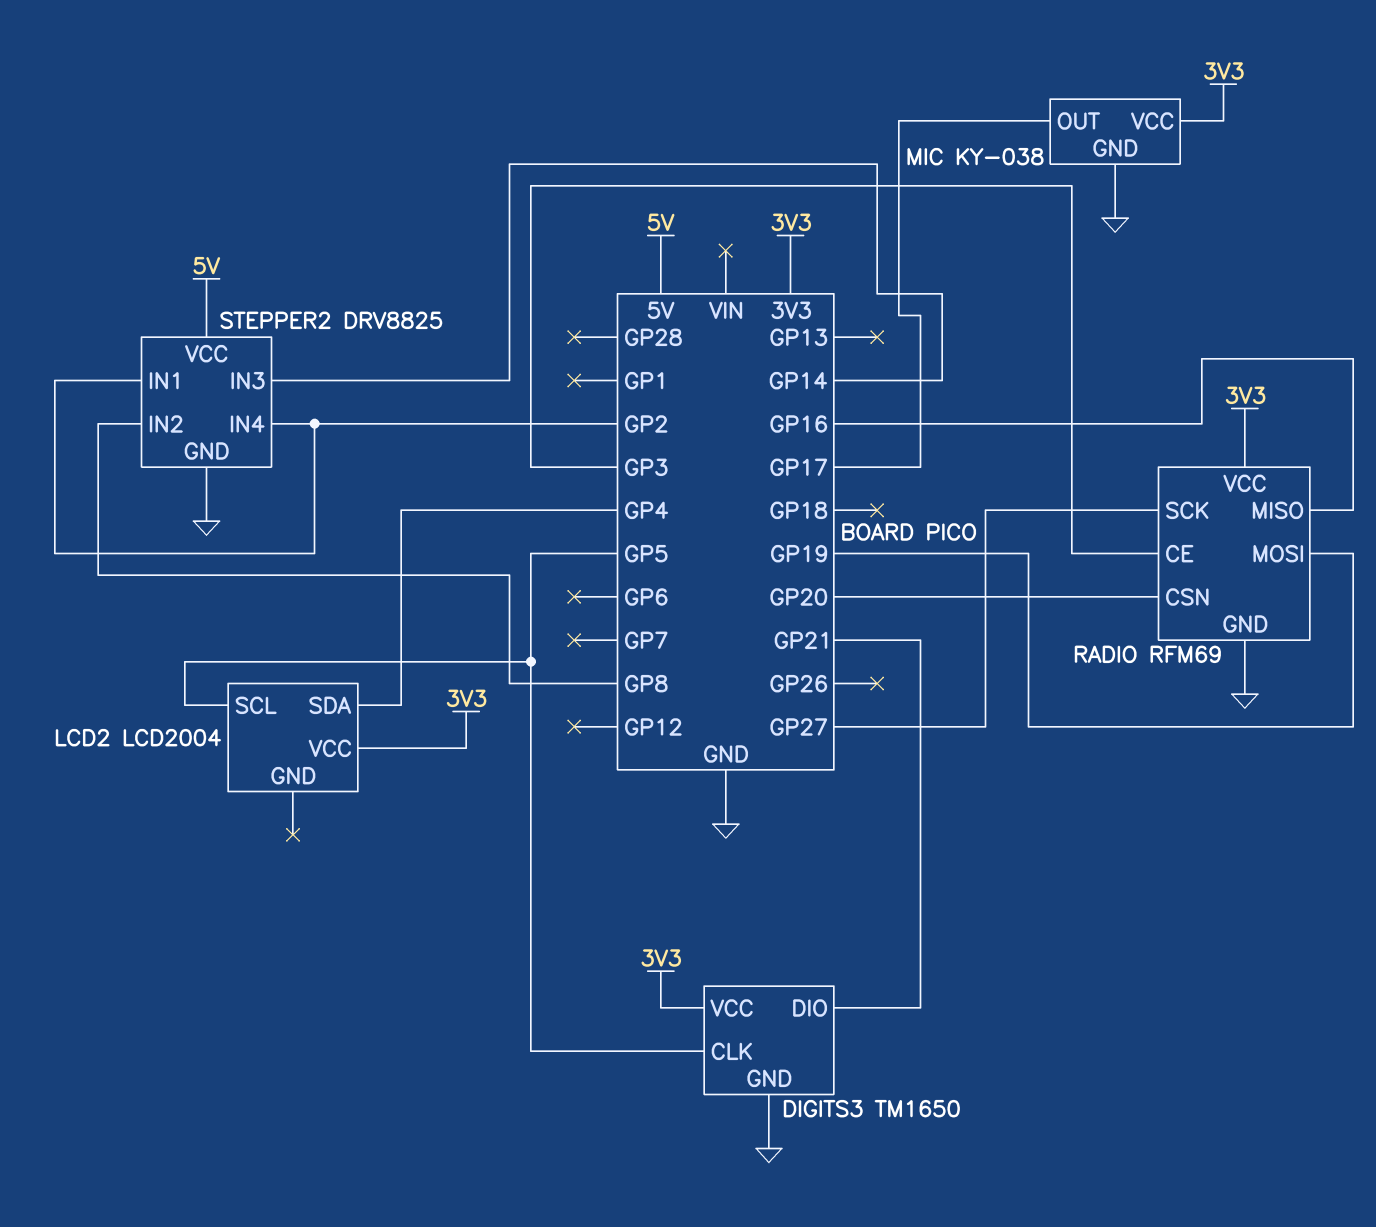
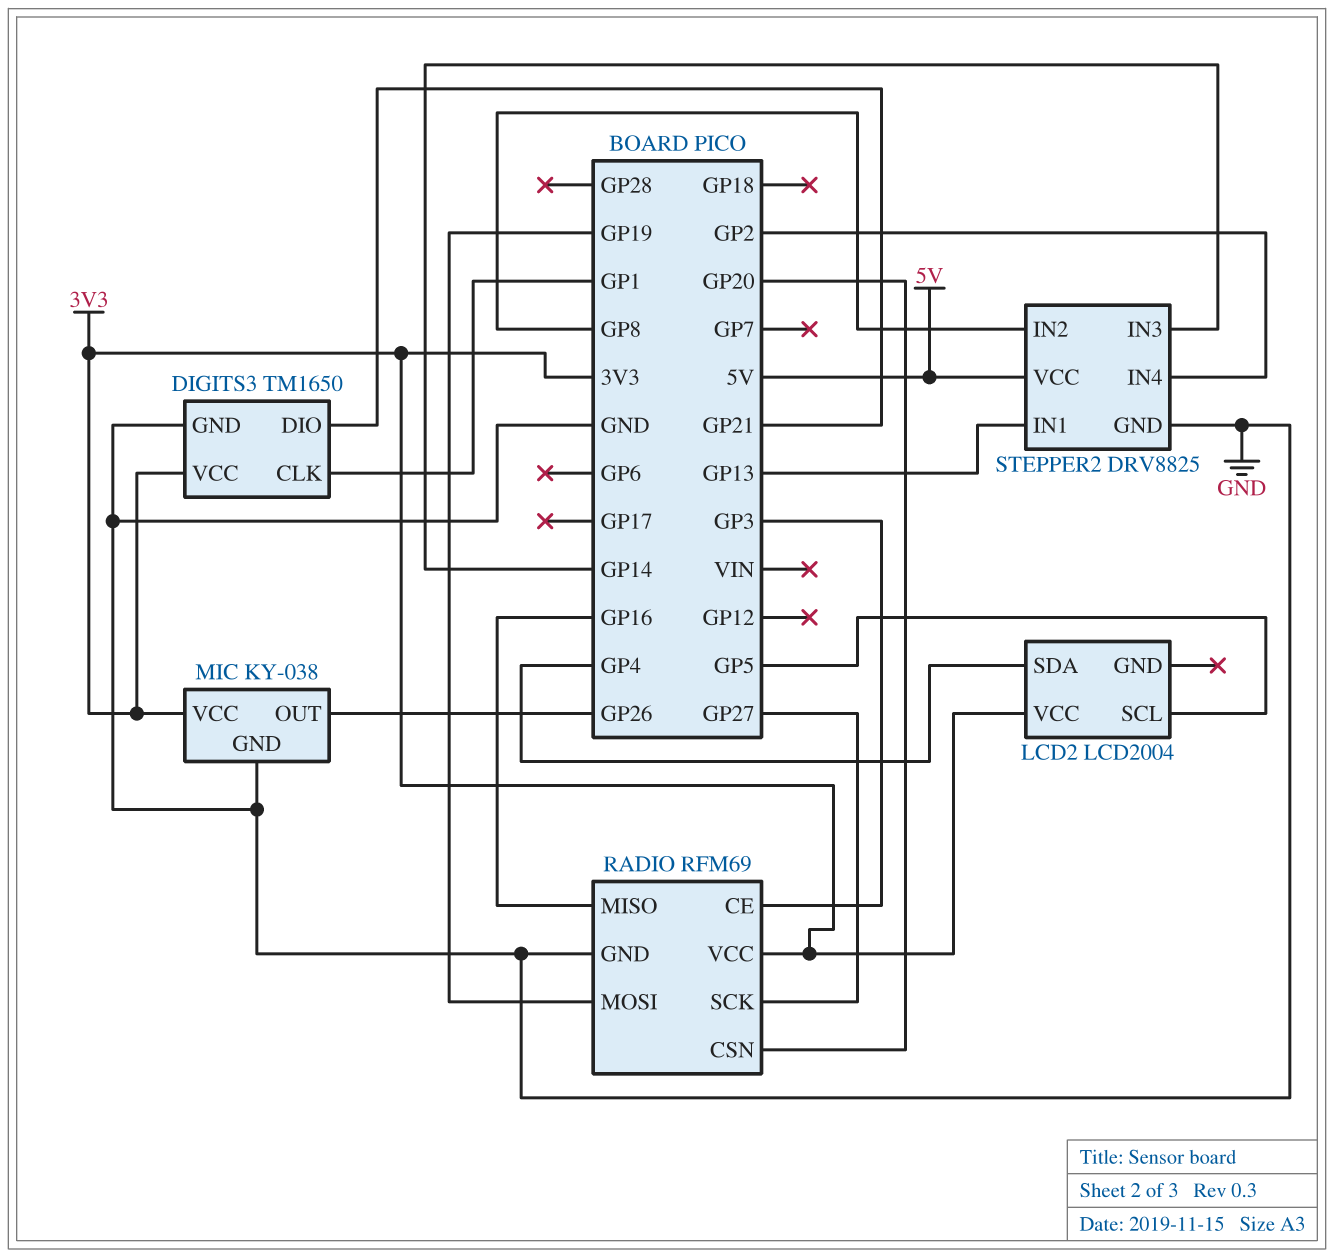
DIGITS3 pin CLK: GP5 -> GP1
MIC pin OUT: GP17 -> GP26
STEPPER2 pin IN1: GP2 -> GP13

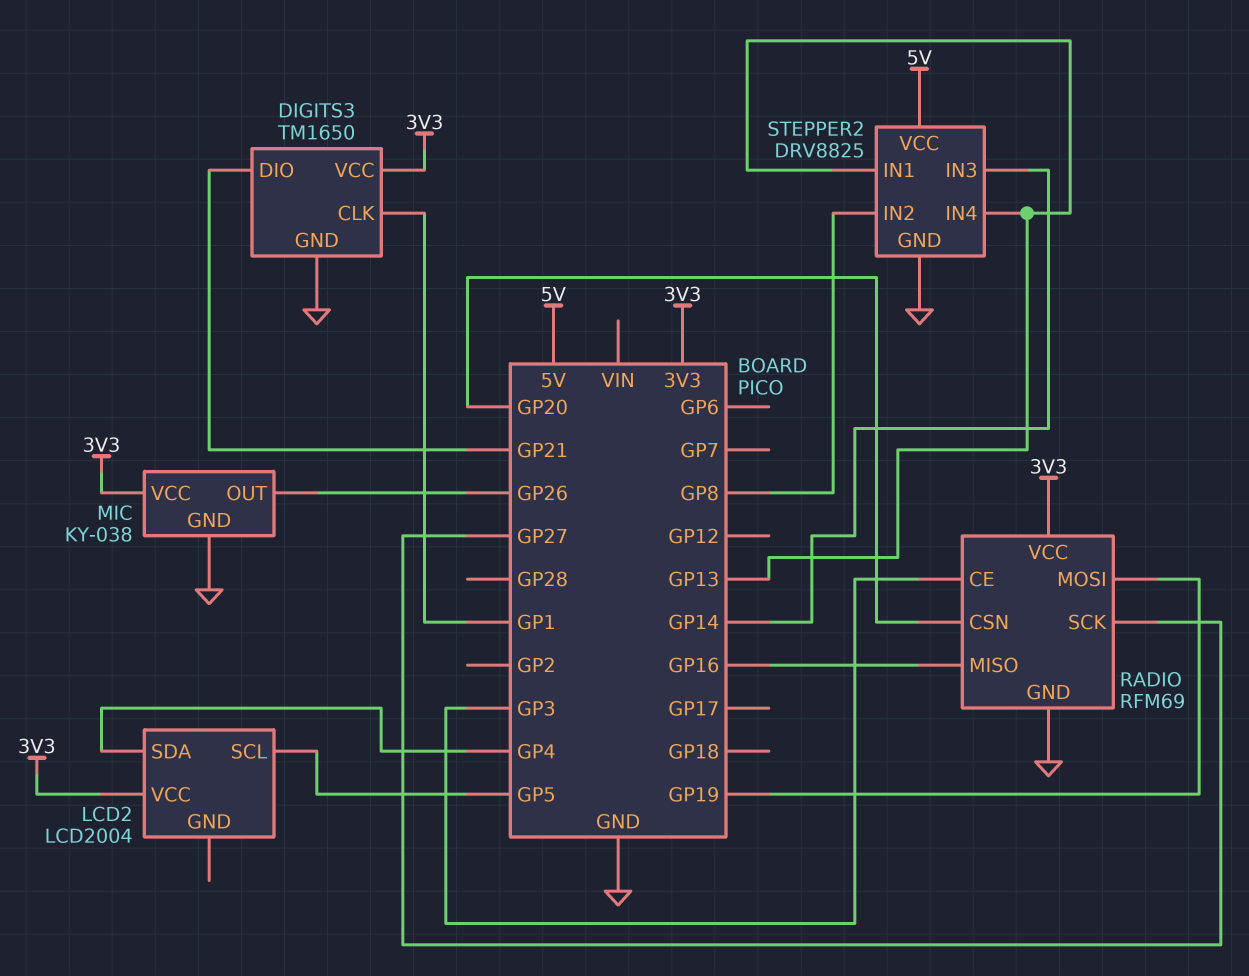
STEPPER2 pin IN4: GP2 -> GP13

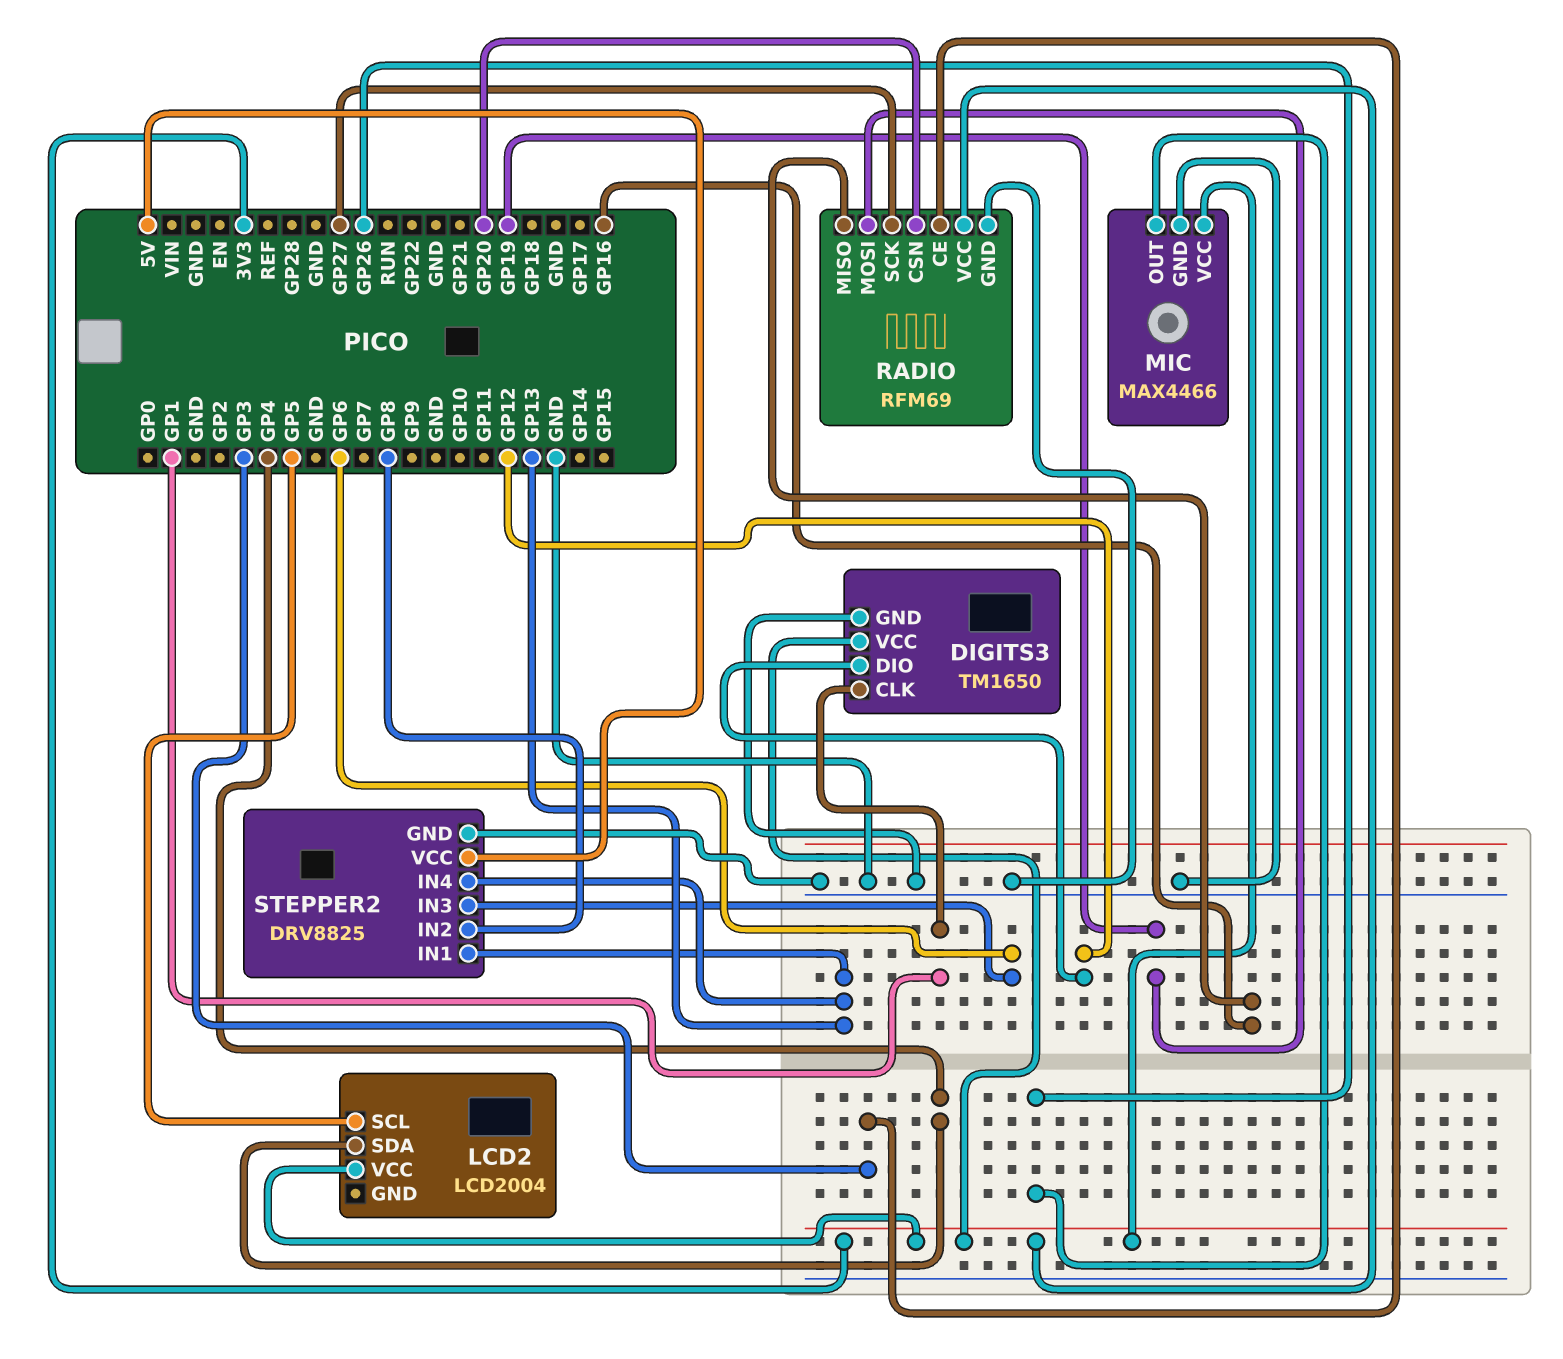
DIGITS3 pin DIO: GP21 -> GP12
MIC: KY-038 -> MAX4466
STEPPER2 pin IN3: GP14 -> GP6

